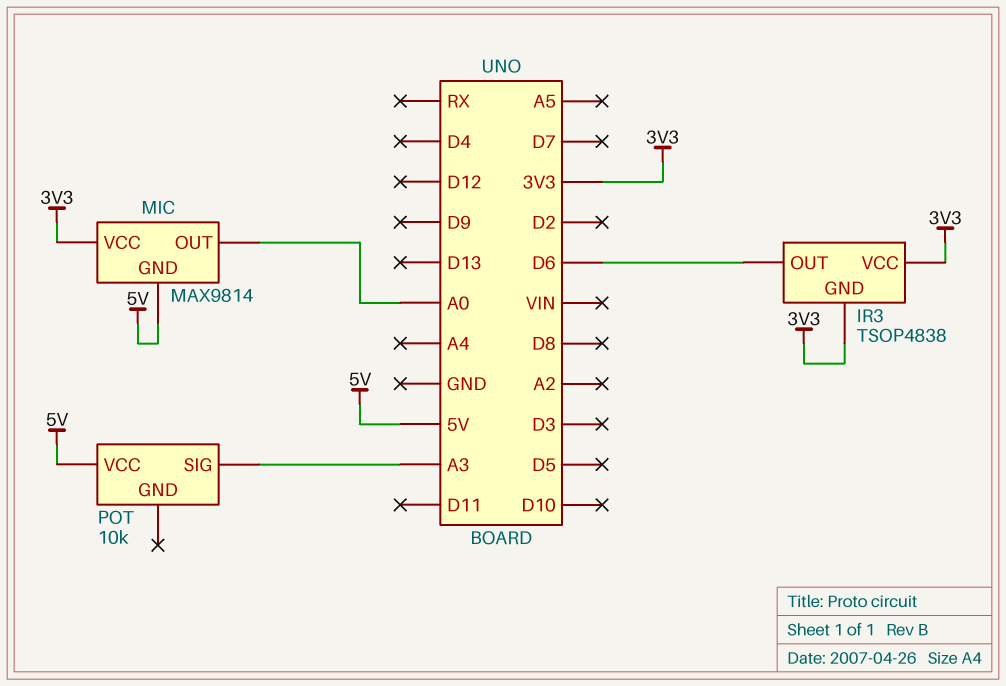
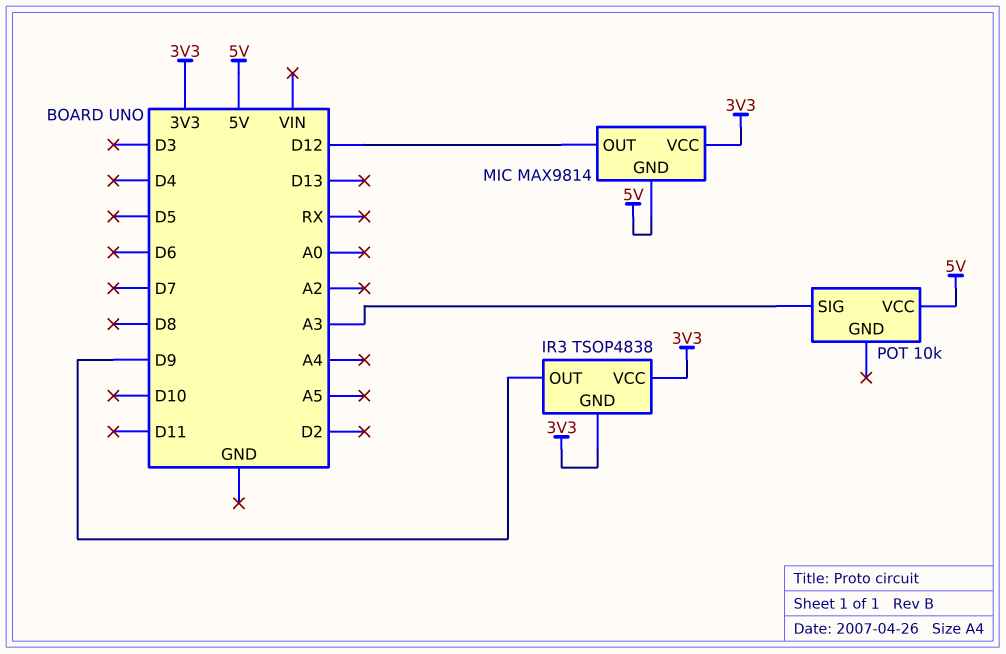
IR3 pin OUT: D6 -> D9
MIC pin OUT: A0 -> D12

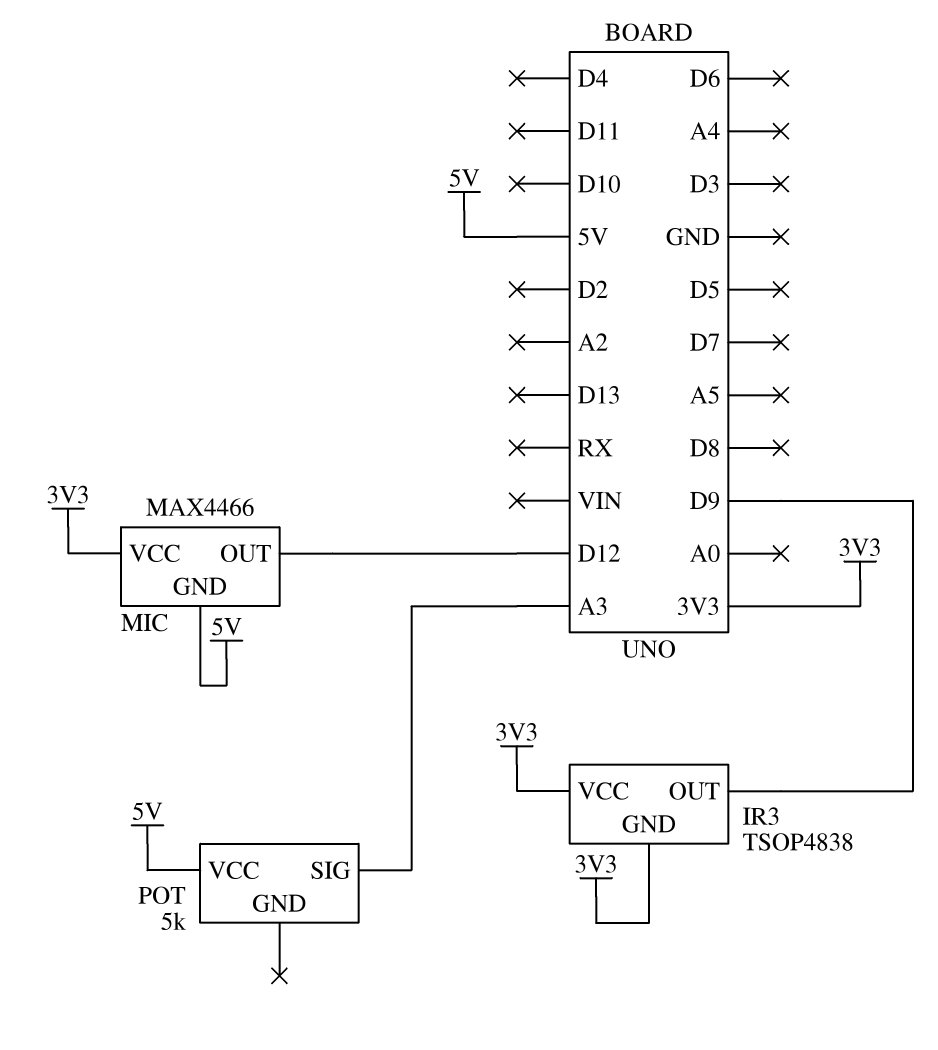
MIC: MAX9814 -> MAX4466
POT: 10k -> 5k

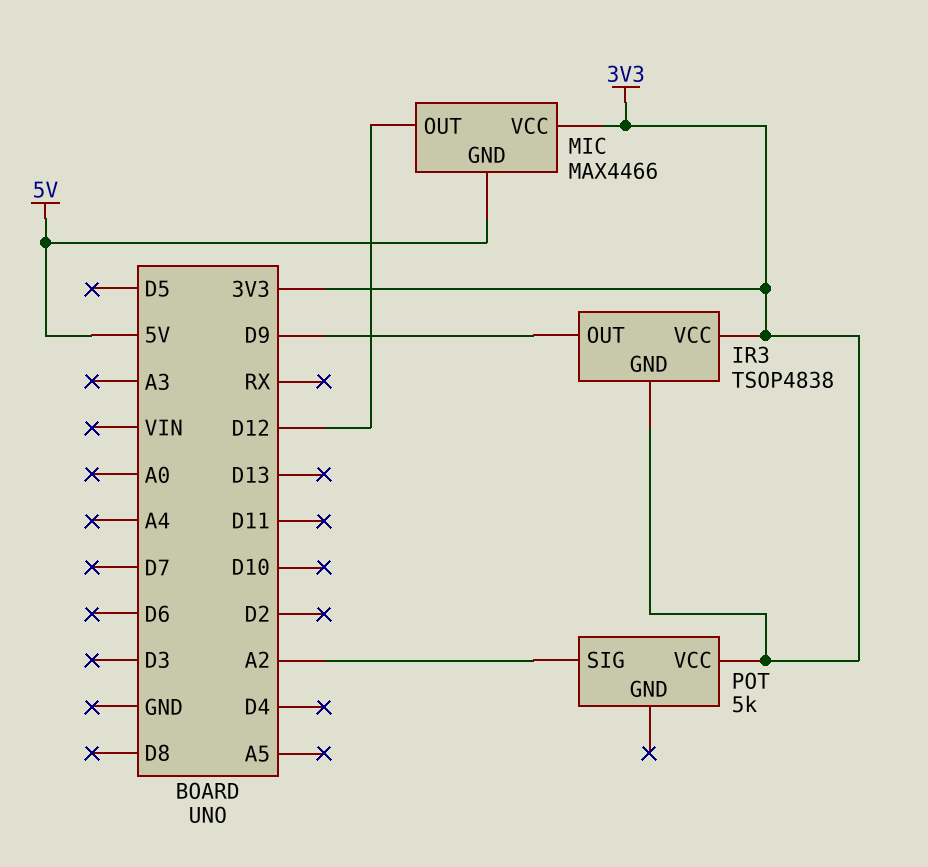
POT pin SIG: A3 -> A2
POT pin VCC: 5V -> 3V3

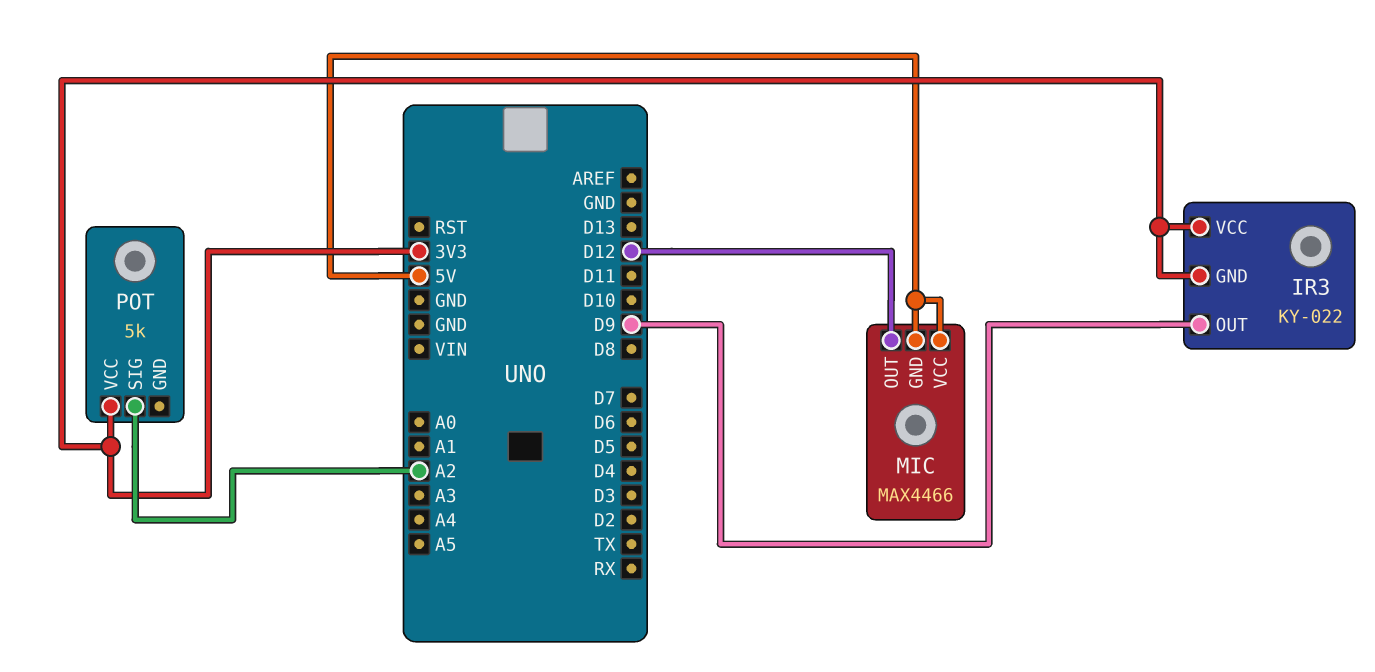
IR3: TSOP4838 -> KY-022
MIC pin VCC: 3V3 -> 5V

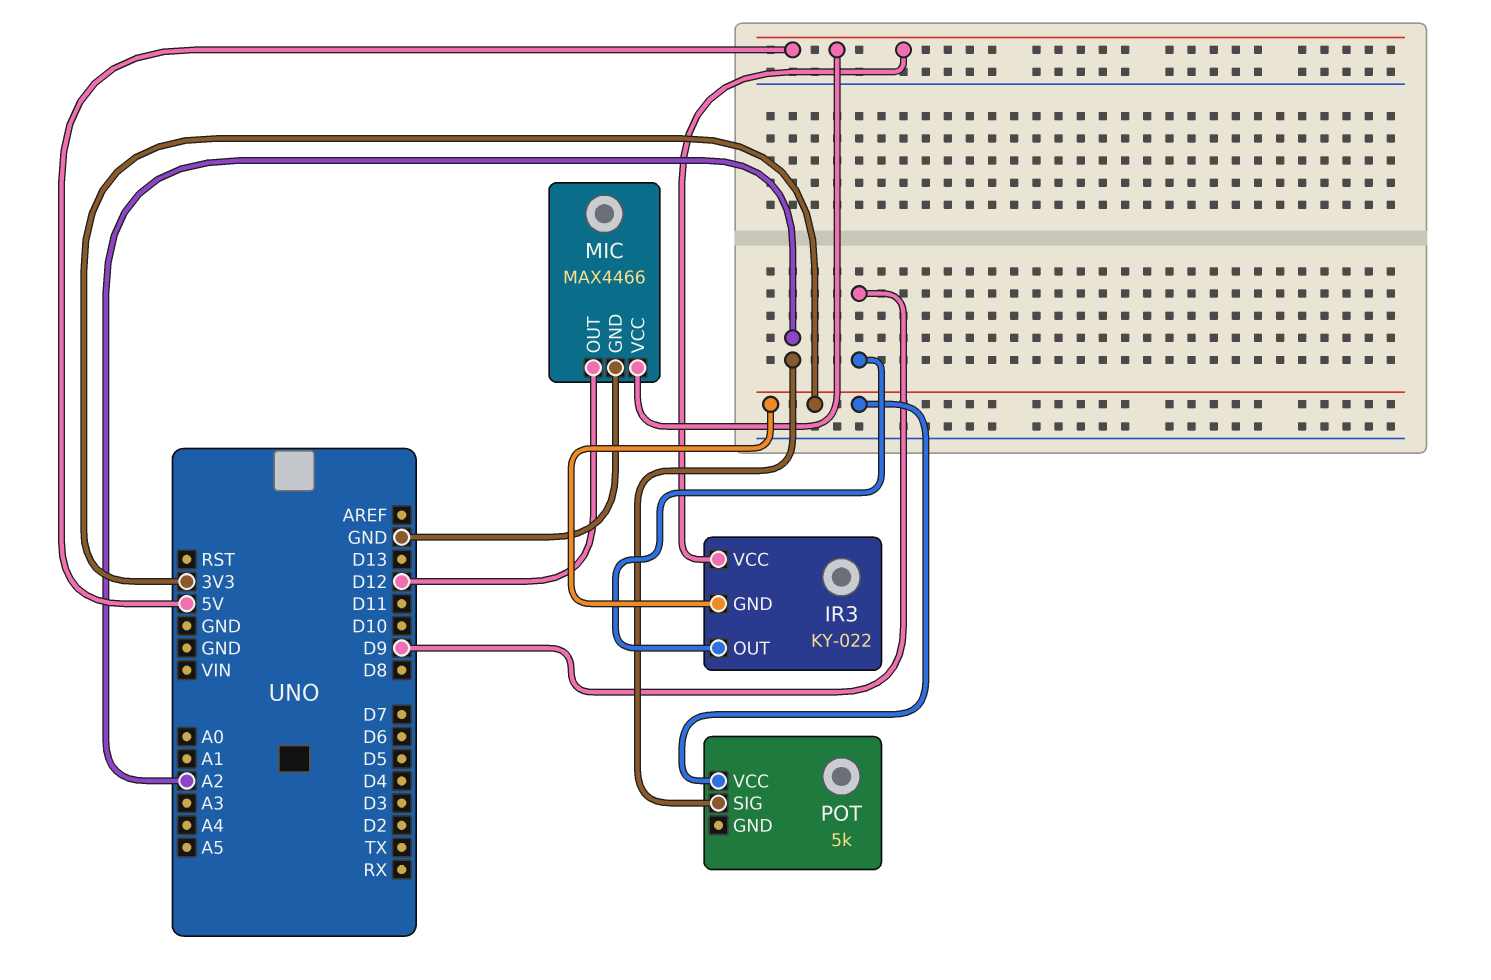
IR3 pin VCC: 3V3 -> 5V
MIC pin GND: 5V -> GND

